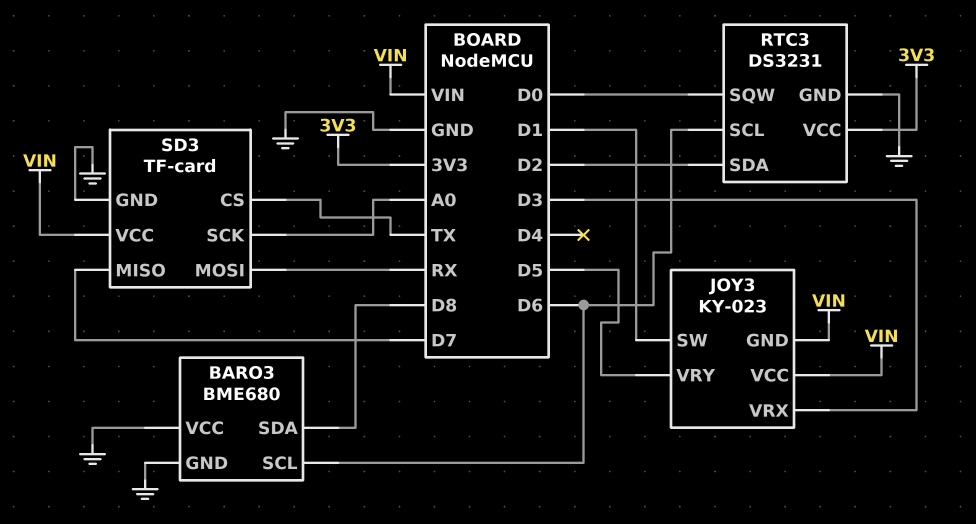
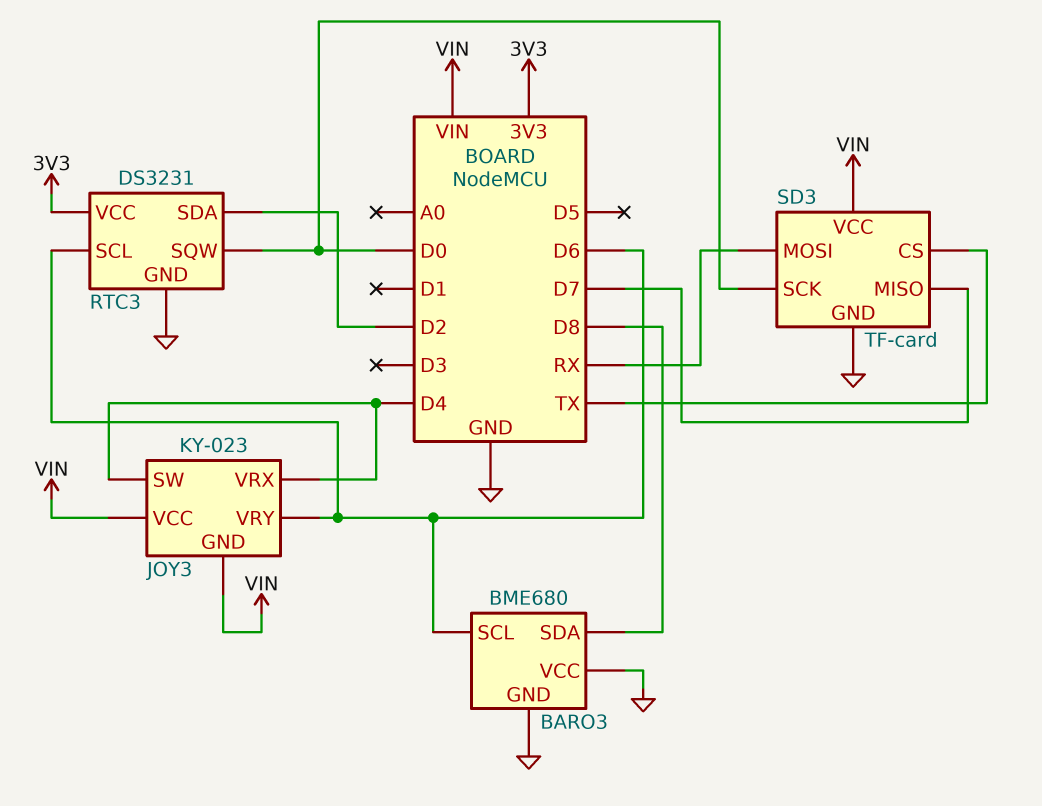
JOY3 pin SW: D1 -> D4
JOY3 pin VRX: D3 -> D4
JOY3 pin VRY: D5 -> D6
SD3 pin SCK: A0 -> D0

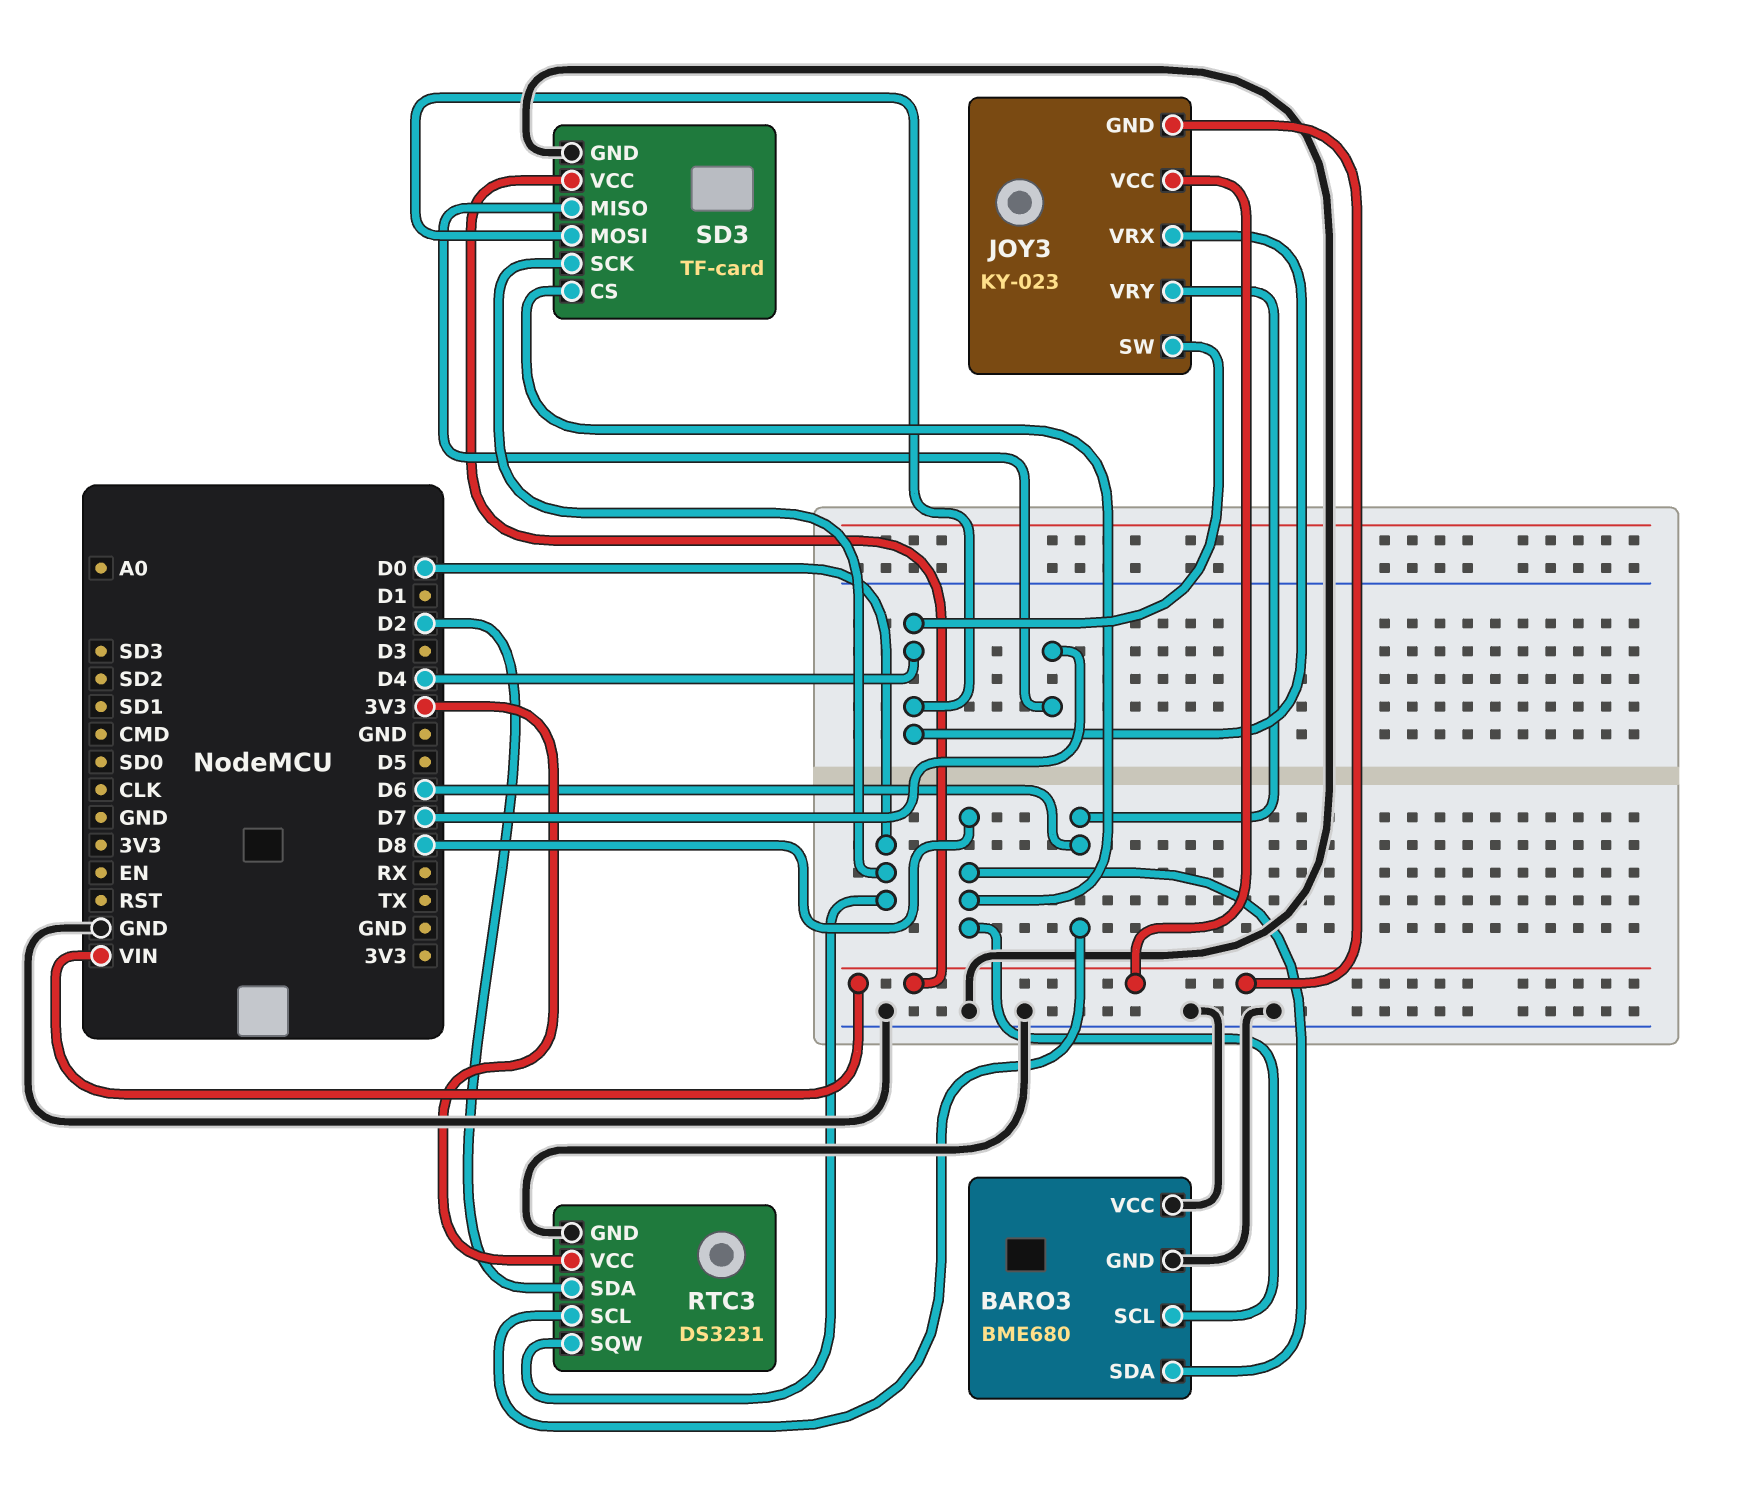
BARO3 pin SCL: D6 -> D8
SD3 pin CS: TX -> D8
SD3 pin MOSI: RX -> D4

